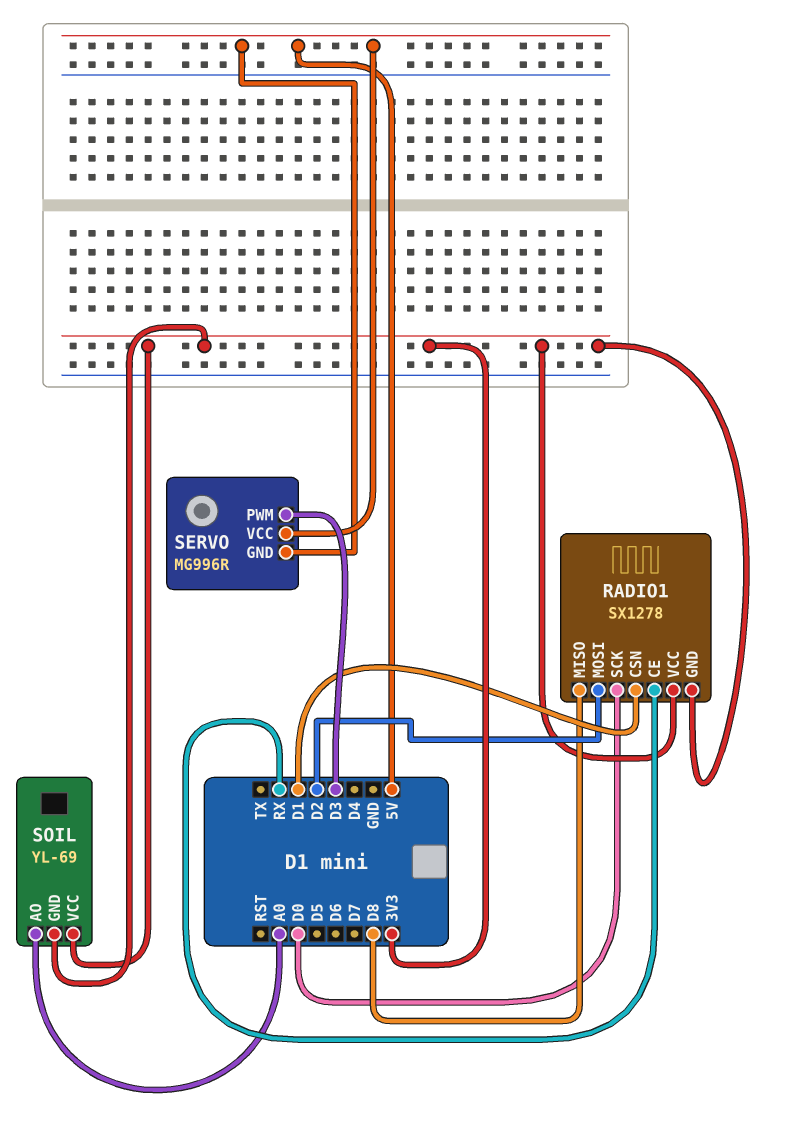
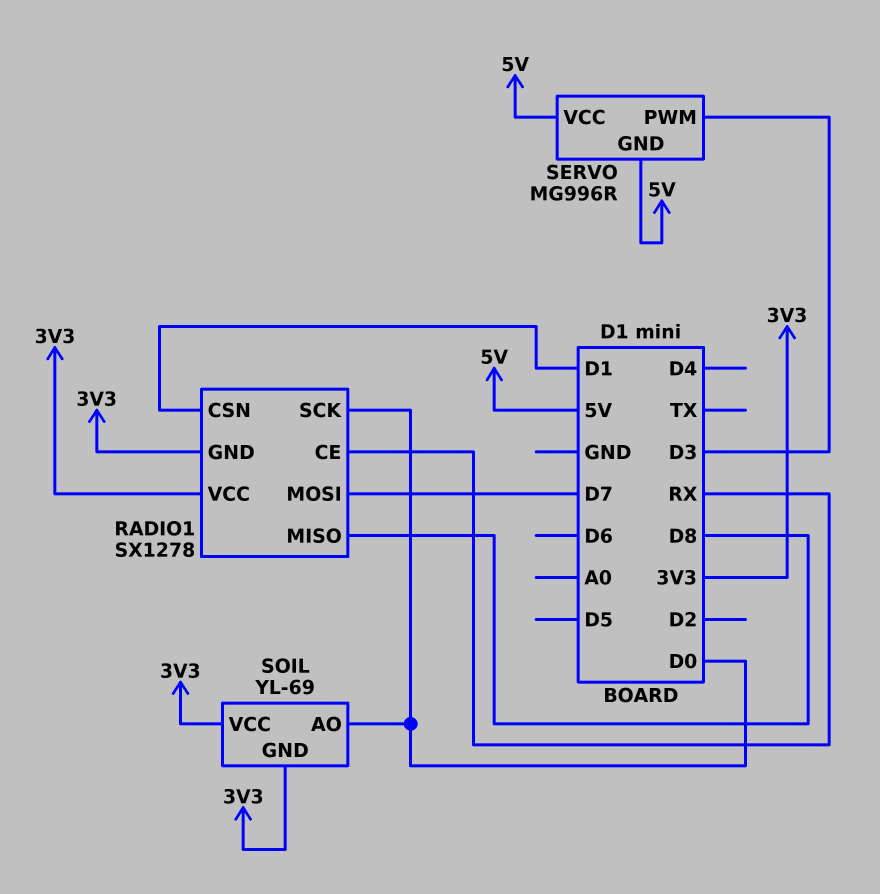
RADIO1 pin MOSI: D2 -> D7
SOIL pin AO: A0 -> D0

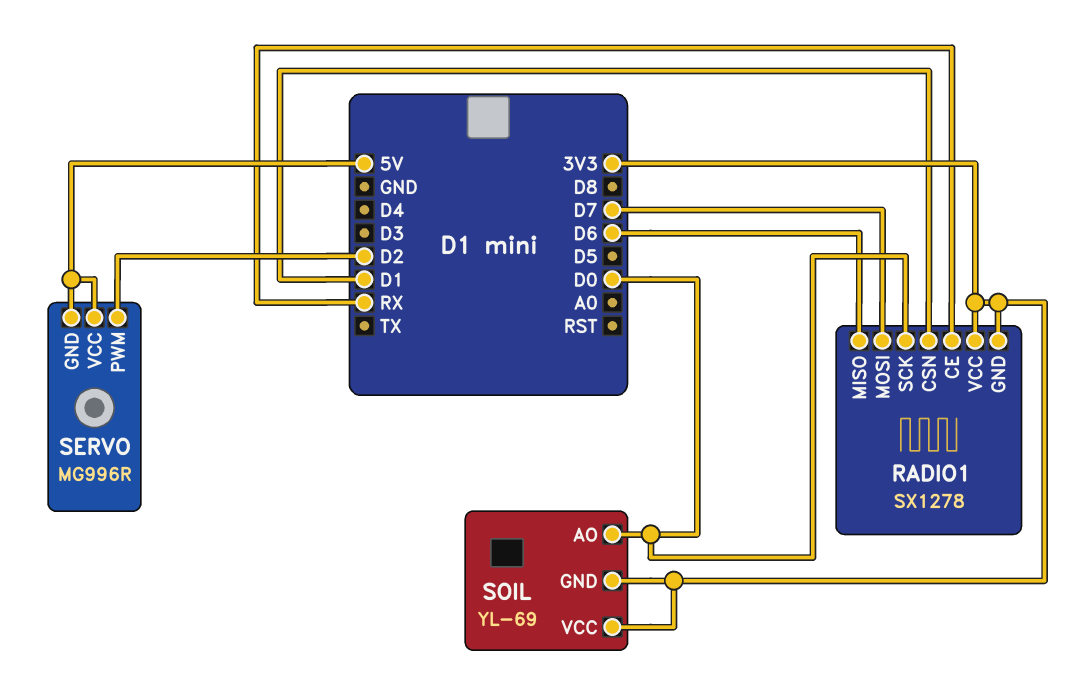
RADIO1 pin MISO: D8 -> D6
SERVO pin PWM: D3 -> D2

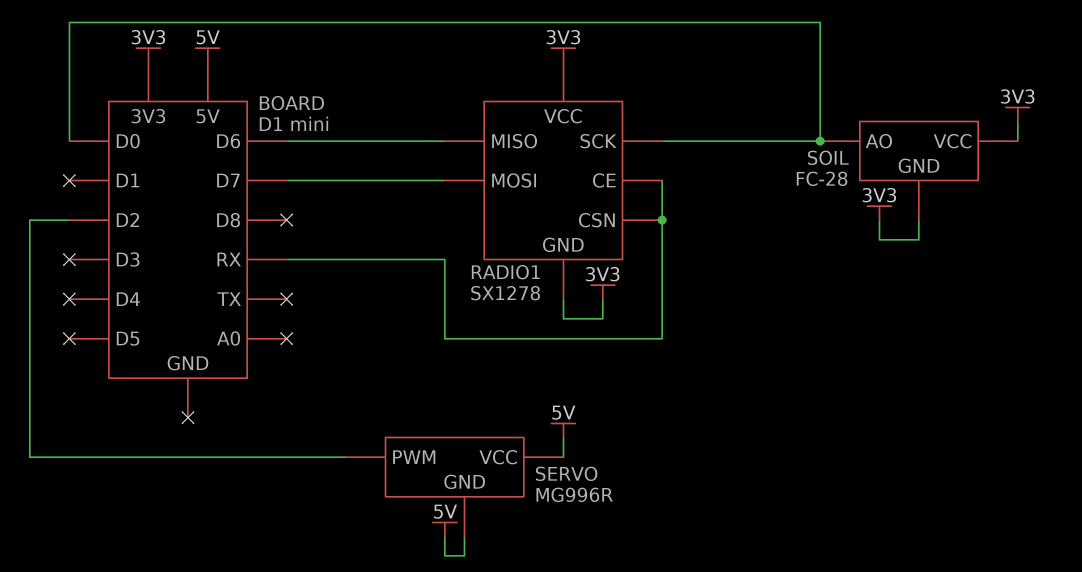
RADIO1 pin CSN: D1 -> RX
SOIL: YL-69 -> FC-28

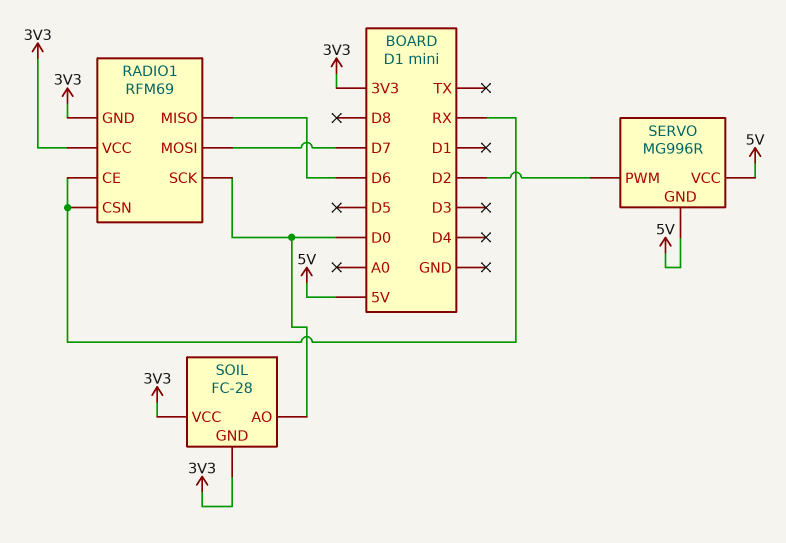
RADIO1: SX1278 -> RFM69

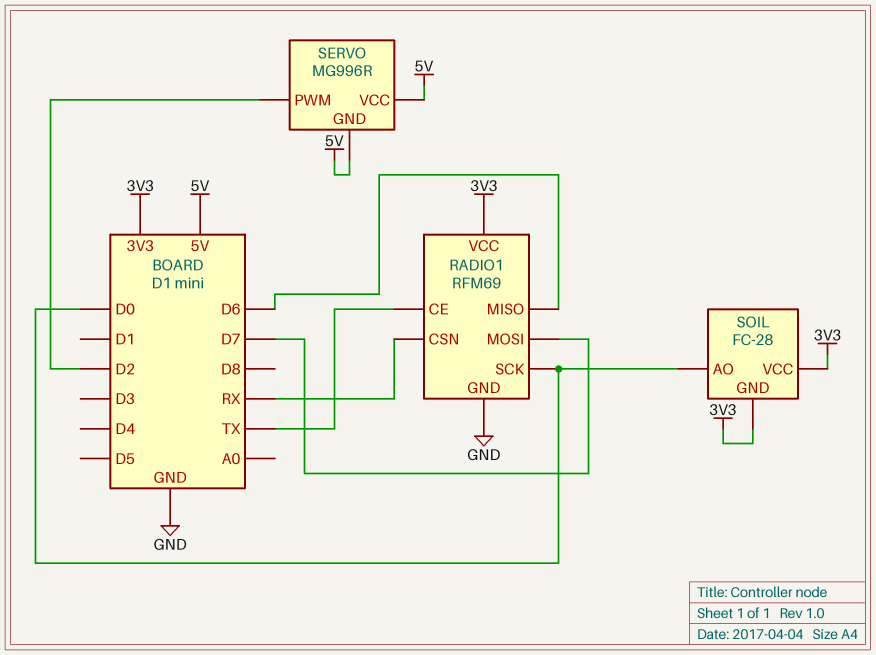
RADIO1 pin CE: RX -> TX
RADIO1 pin GND: 3V3 -> GND

